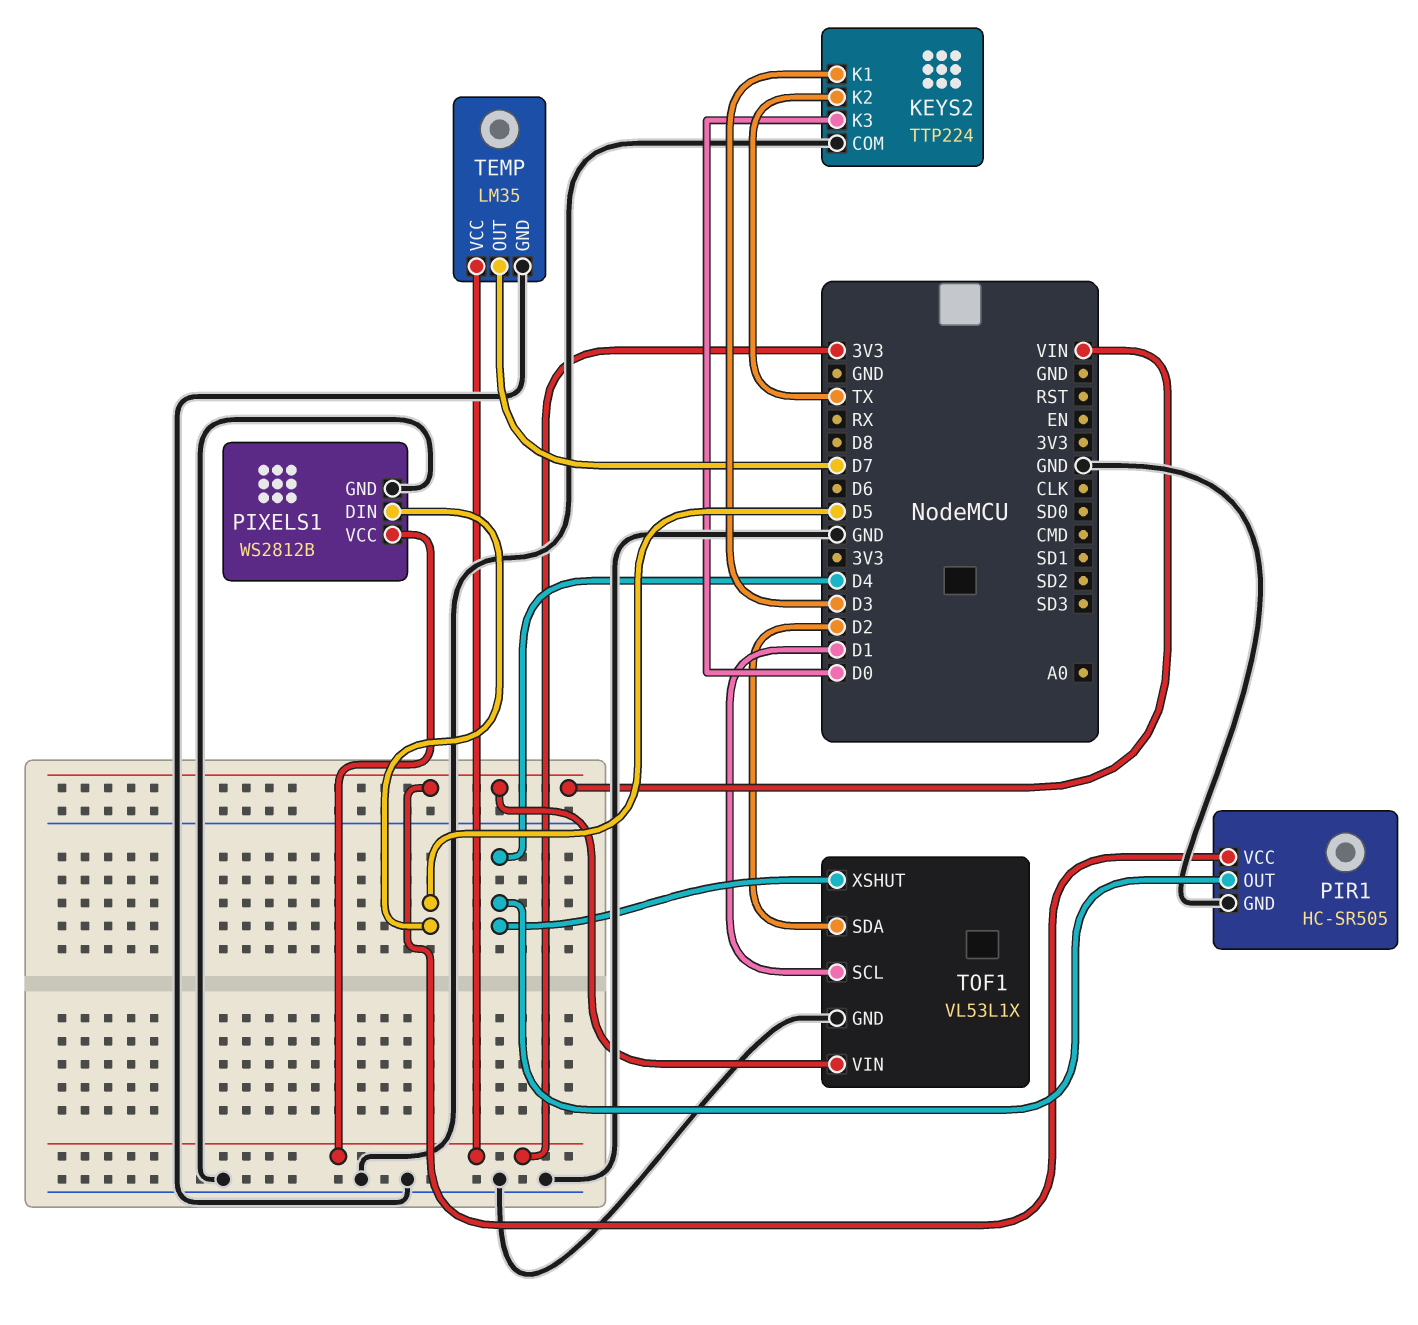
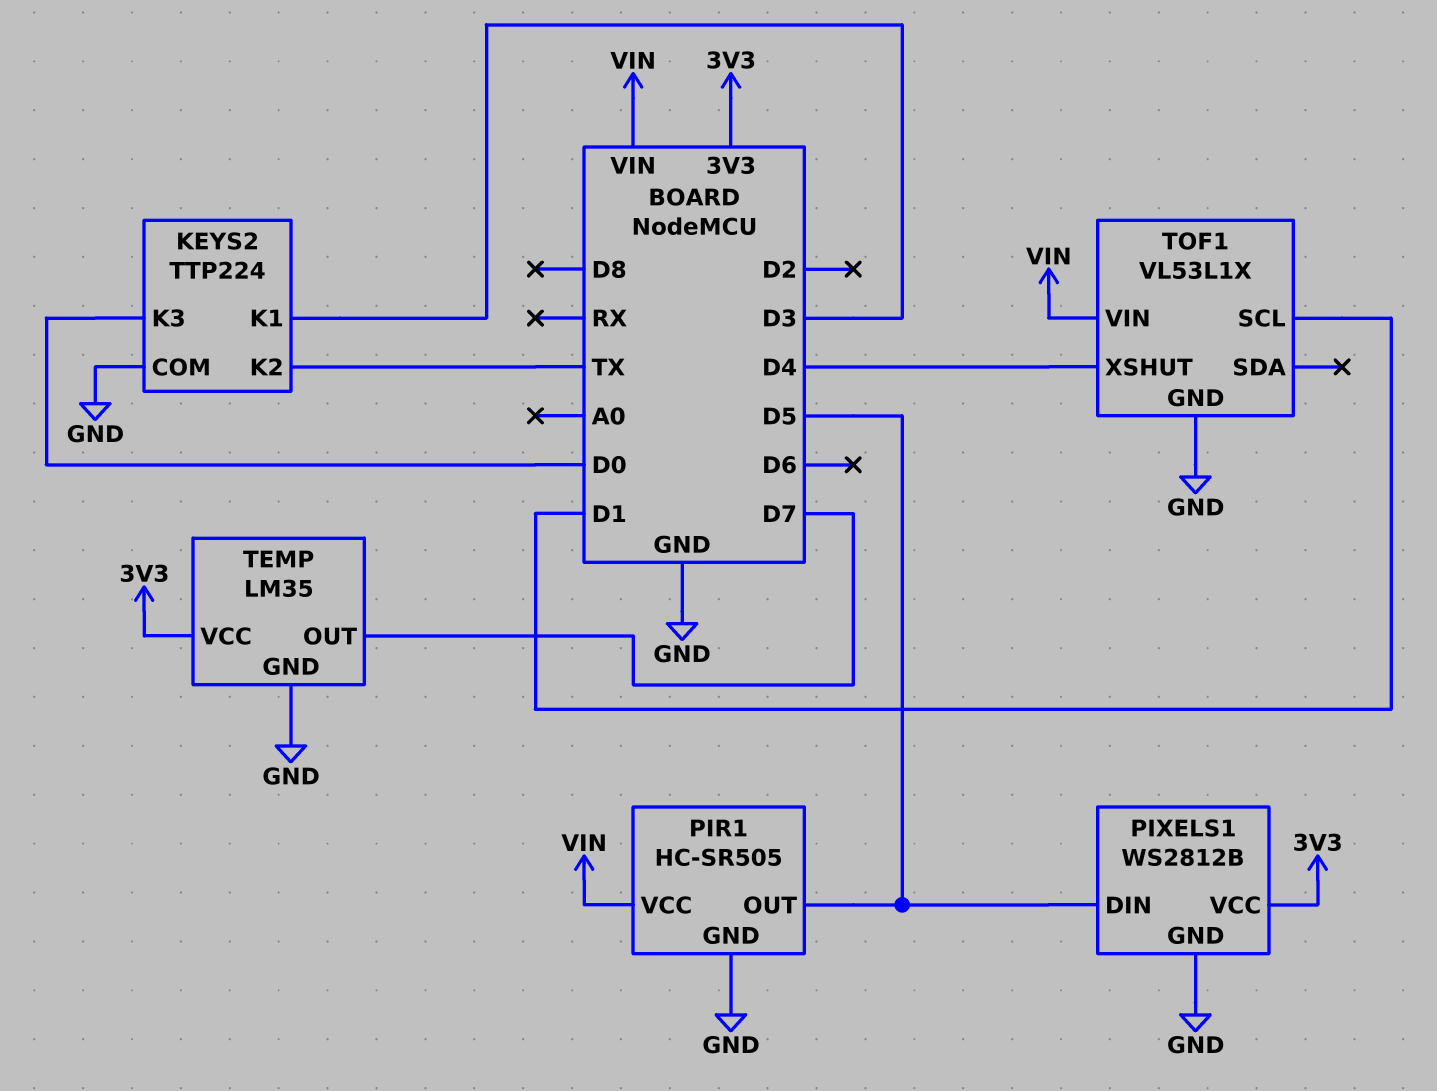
PIR1 pin OUT: D4 -> D5
TOF1 pin SDA: D2 -> none

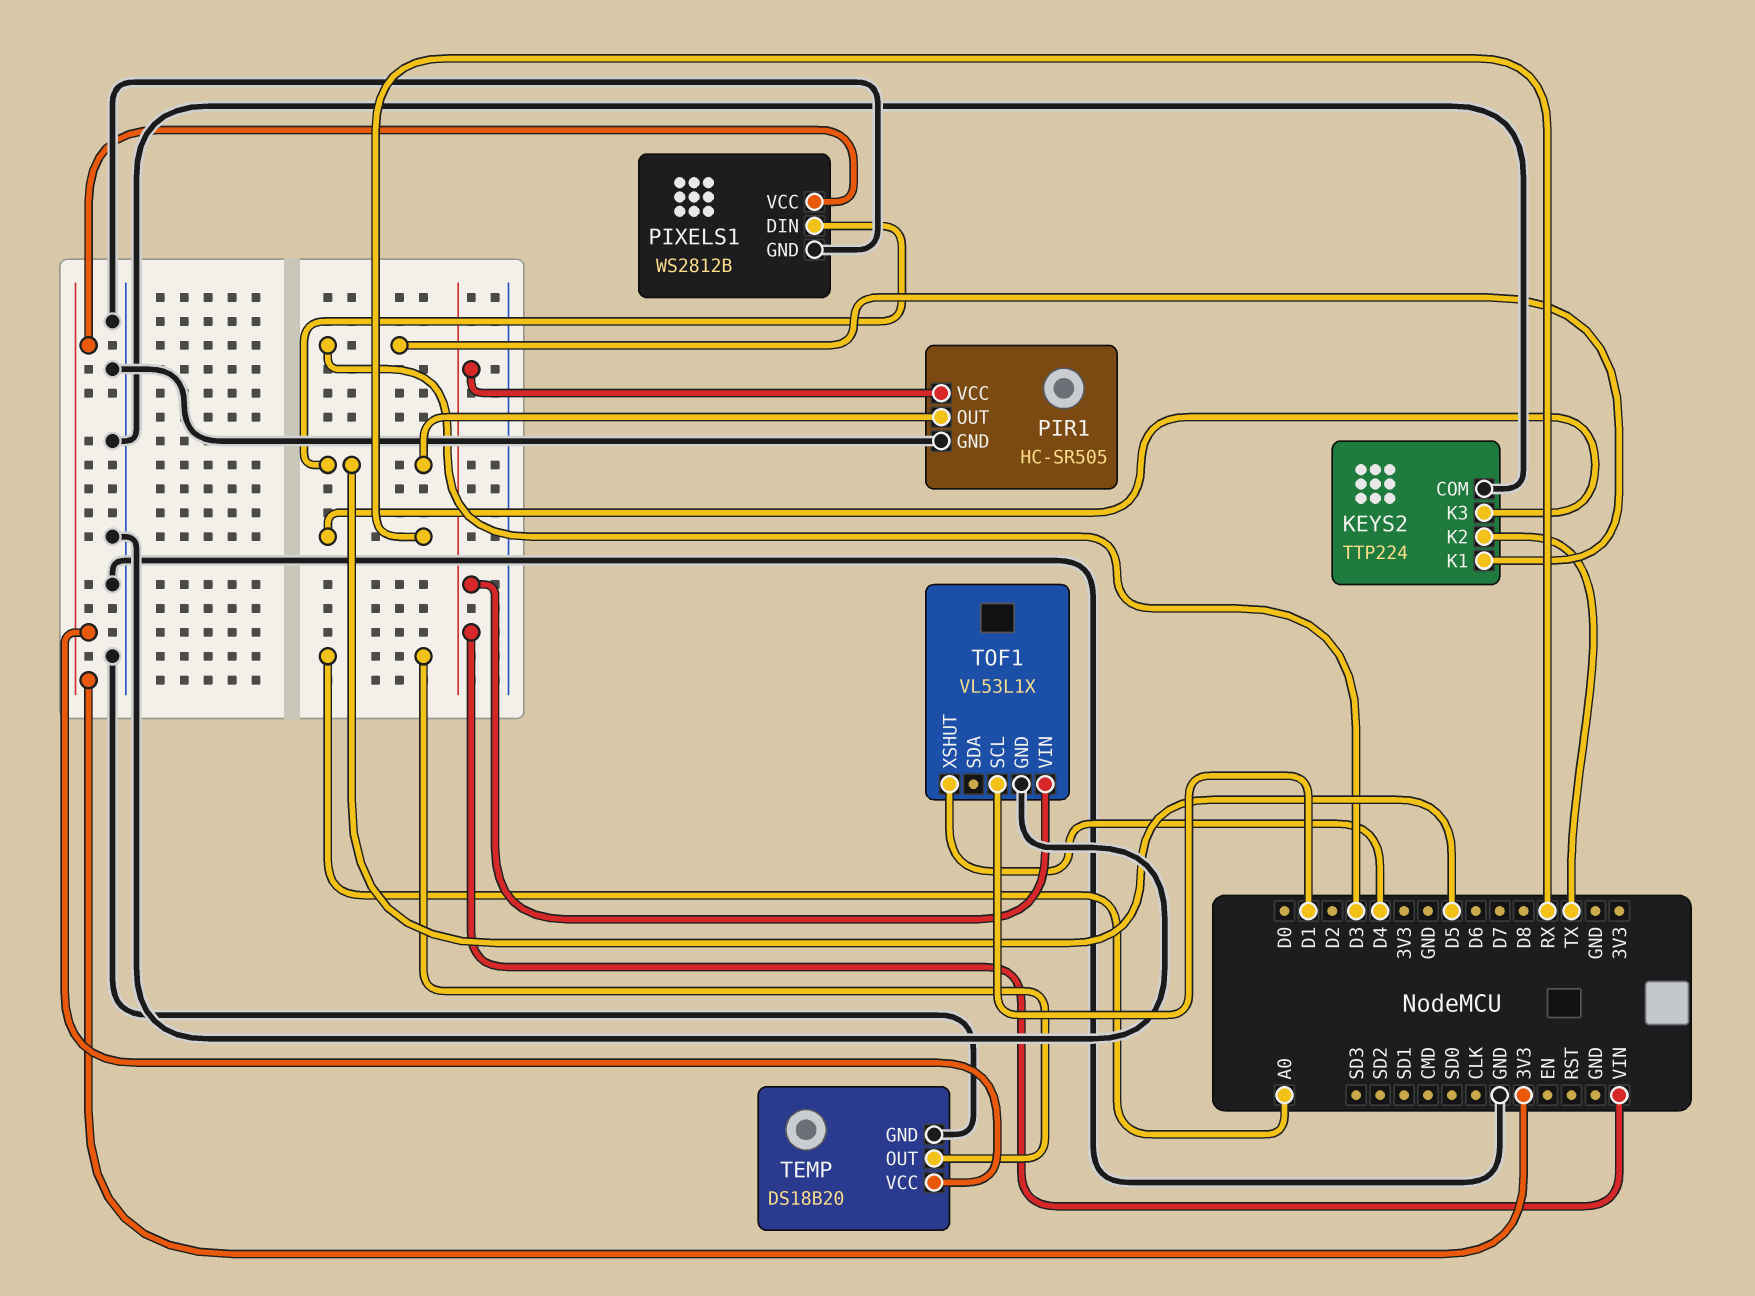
KEYS2 pin K3: D0 -> RX
TEMP: LM35 -> DS18B20
TEMP pin OUT: D7 -> A0

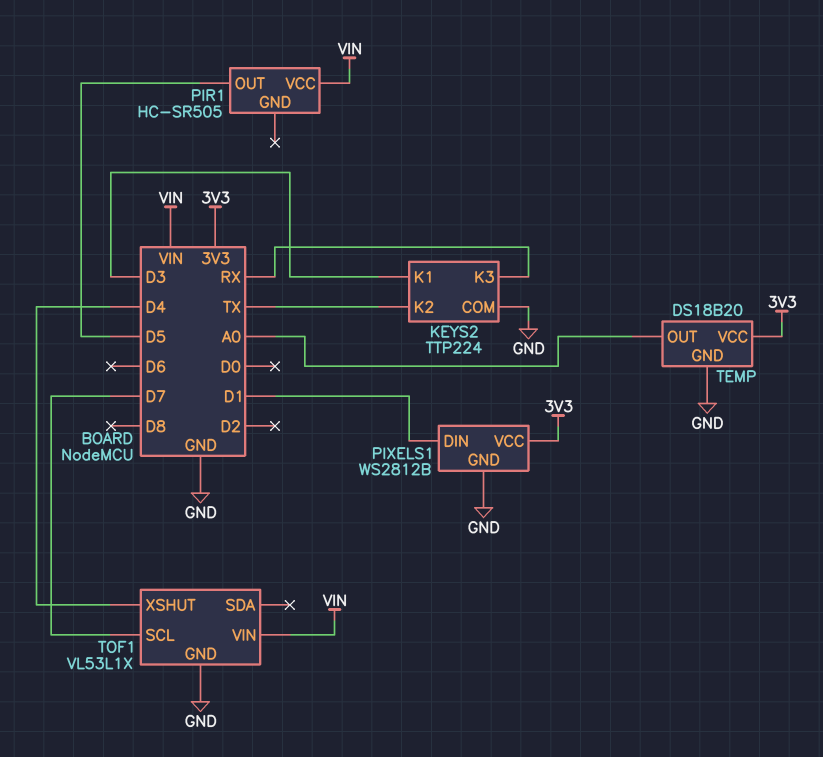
PIR1 pin GND: GND -> none
PIXELS1 pin DIN: D5 -> D1
TOF1 pin SCL: D1 -> D7

